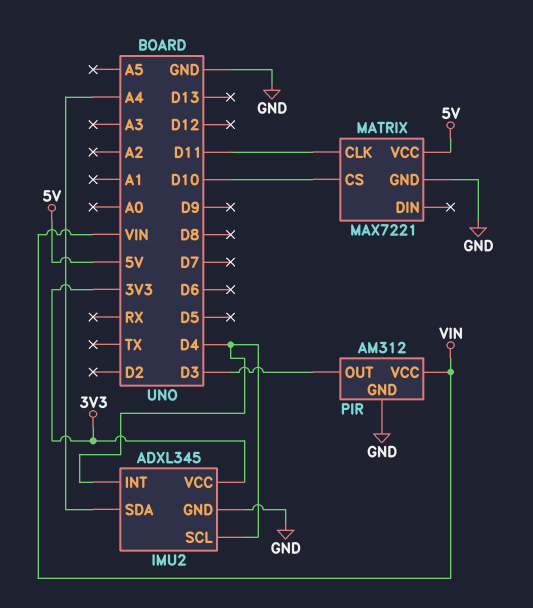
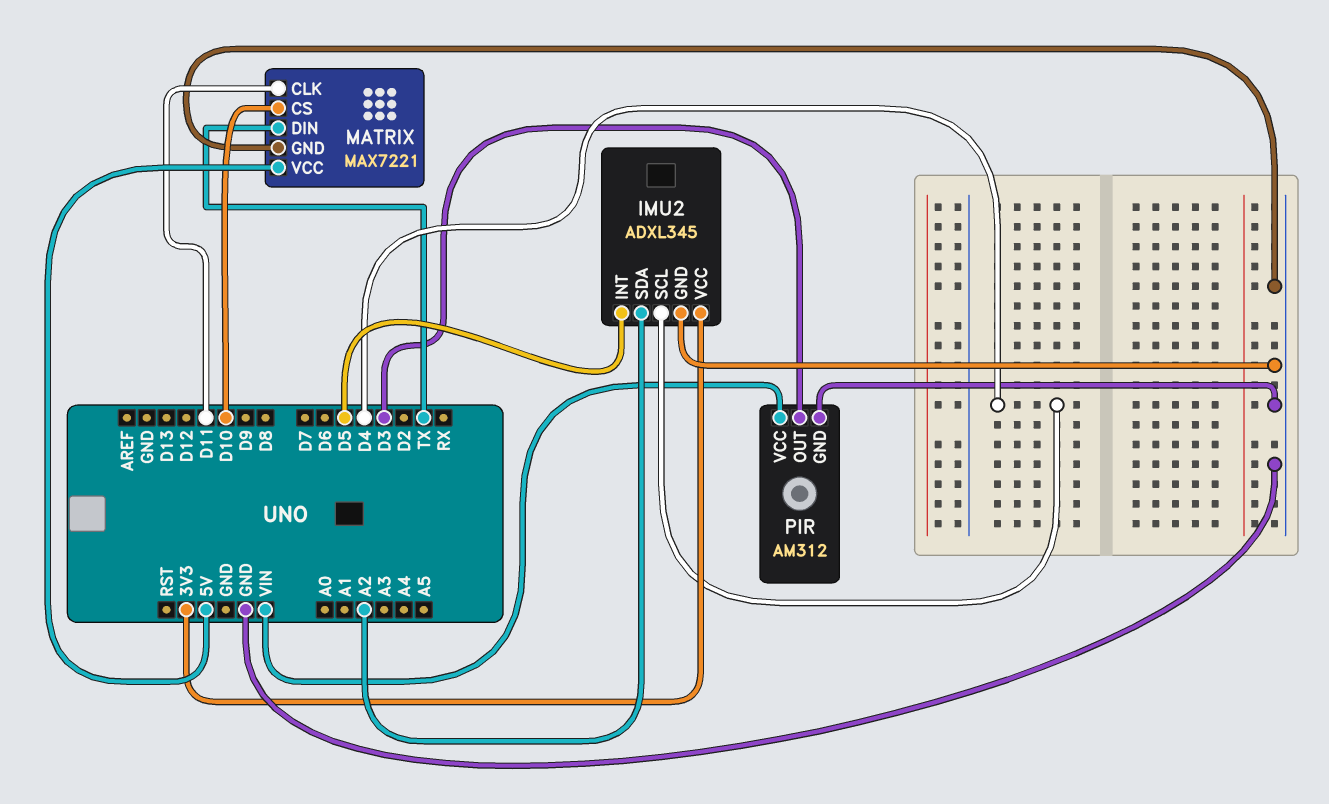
IMU2 pin INT: D4 -> D5
IMU2 pin SDA: A4 -> A2
MATRIX pin DIN: none -> TX

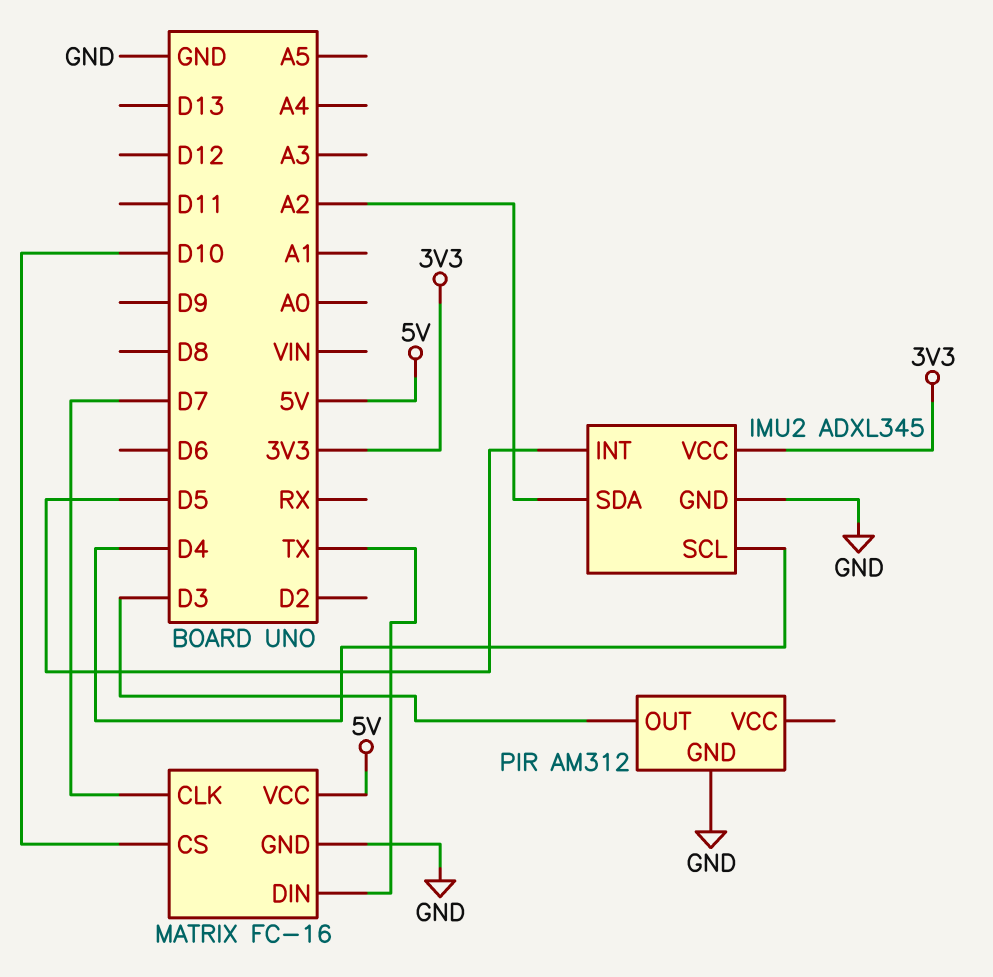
MATRIX: MAX7221 -> FC-16
MATRIX pin CLK: D11 -> D7
PIR pin VCC: VIN -> none

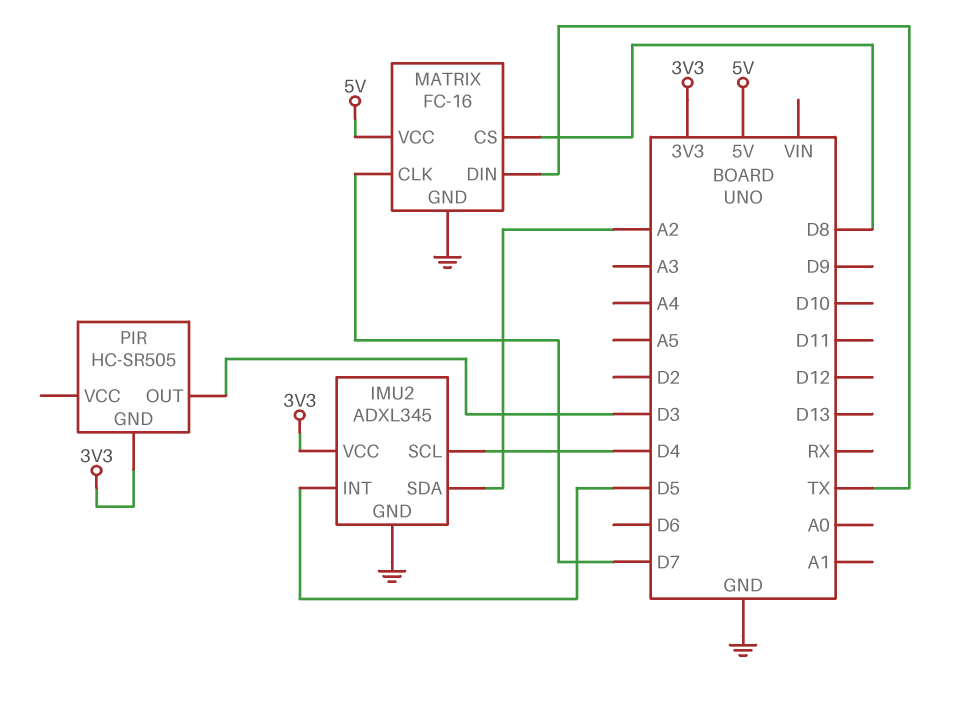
MATRIX pin CS: D10 -> D8
PIR: AM312 -> HC-SR505
PIR pin GND: GND -> 3V3

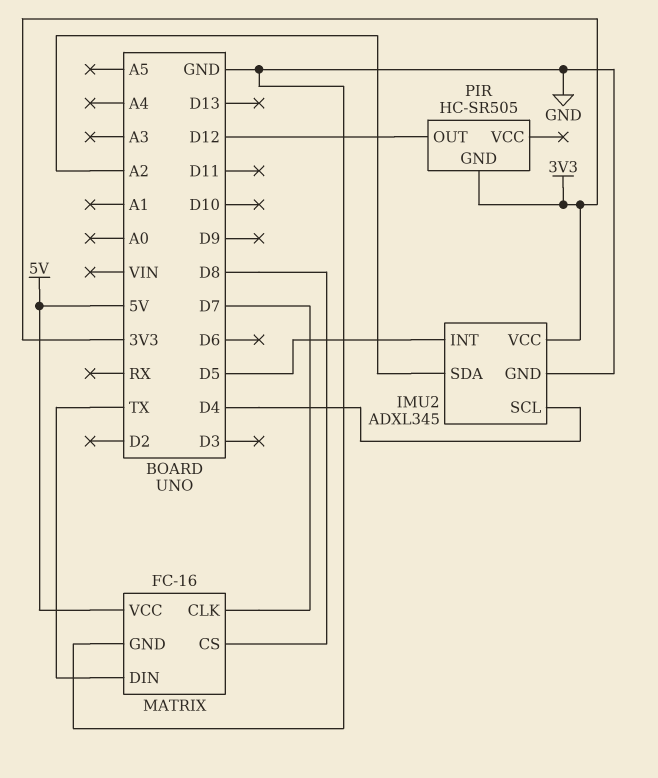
PIR pin OUT: D3 -> D12

